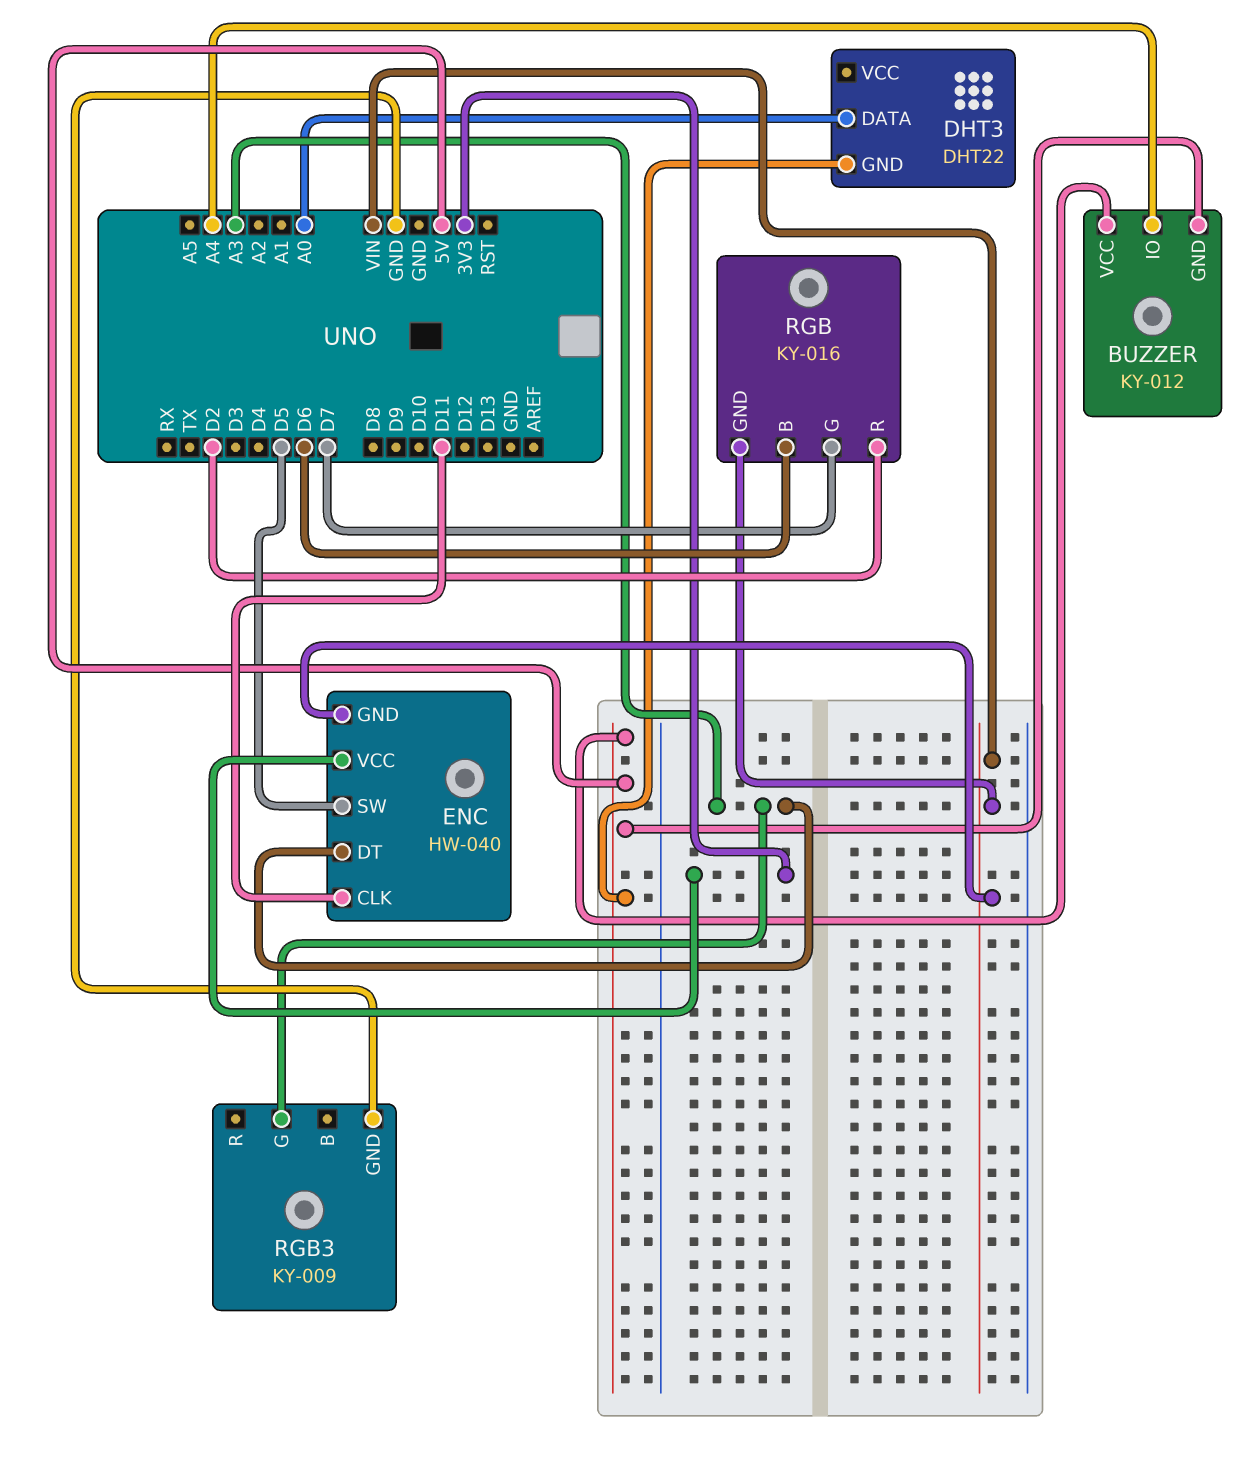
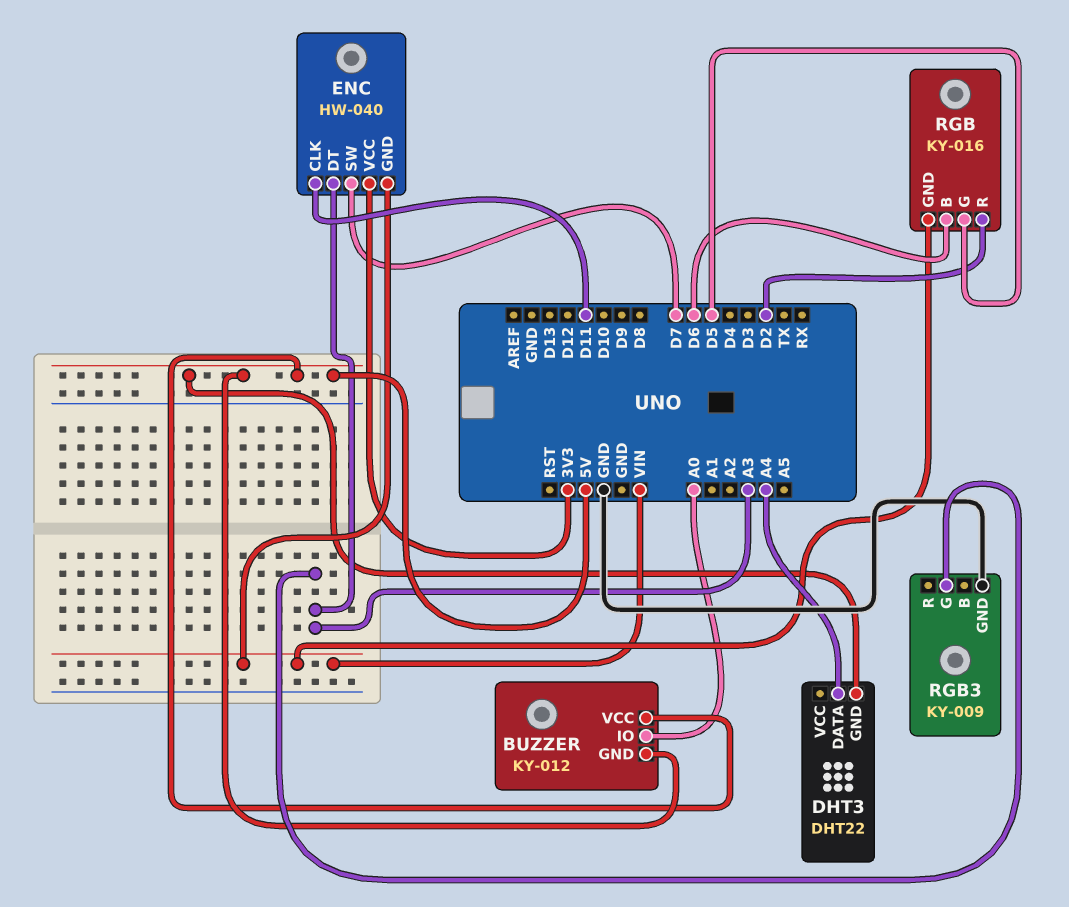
BUZZER pin IO: A4 -> A0
DHT3 pin DATA: A0 -> A4
ENC pin SW: D5 -> D7
RGB pin G: D7 -> D5

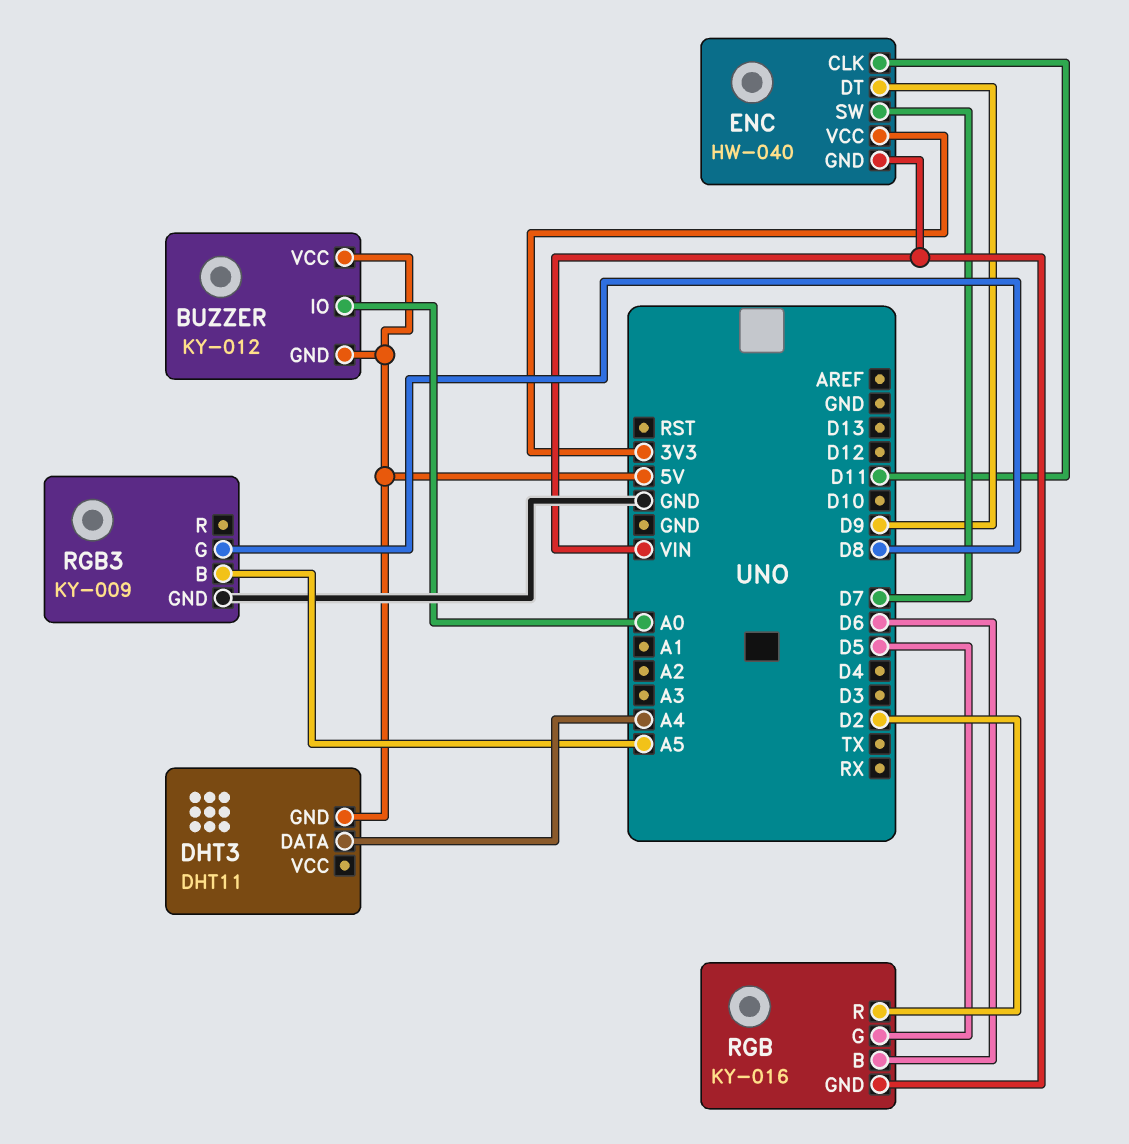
DHT3: DHT22 -> DHT11
ENC pin DT: A3 -> D9
RGB3 pin B: none -> A5
RGB3 pin G: A3 -> D8

